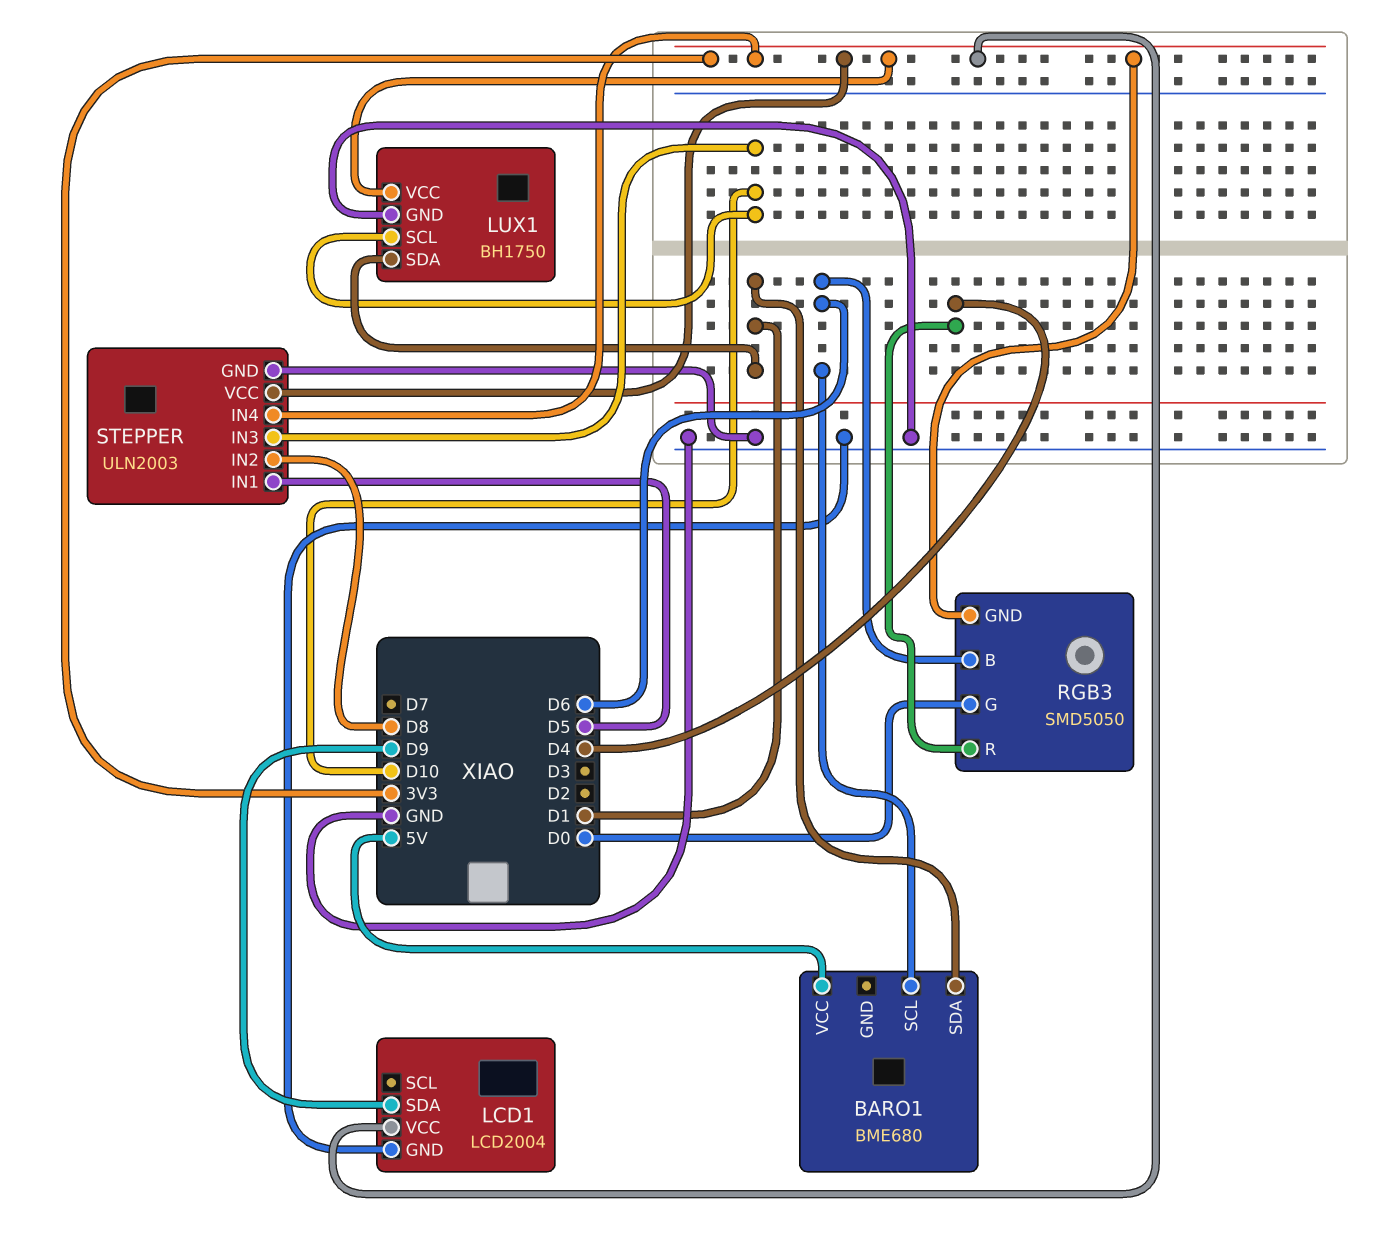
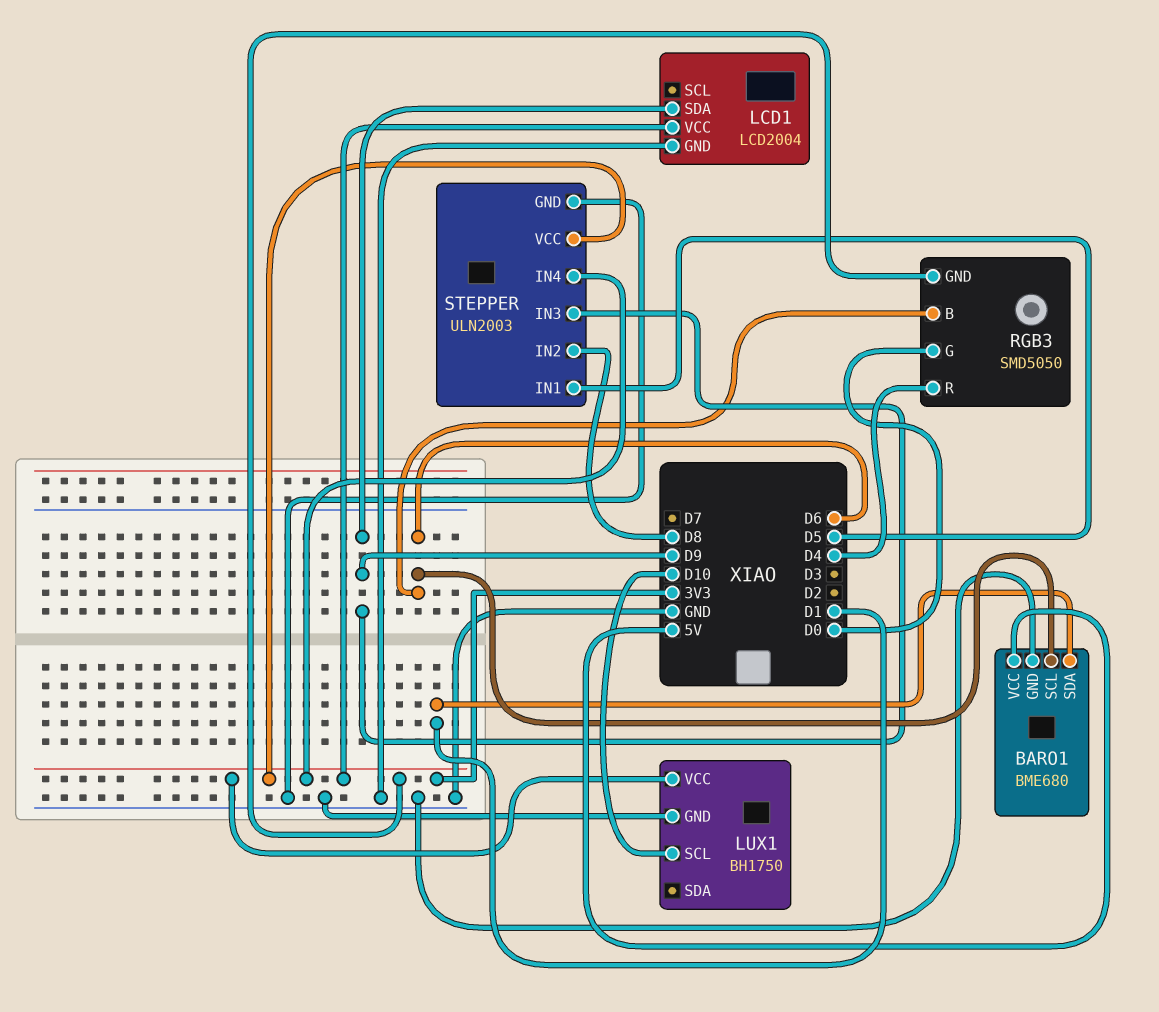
BARO1 pin GND: none -> GND
LUX1 pin SDA: D1 -> none
STEPPER pin IN3: D10 -> D9

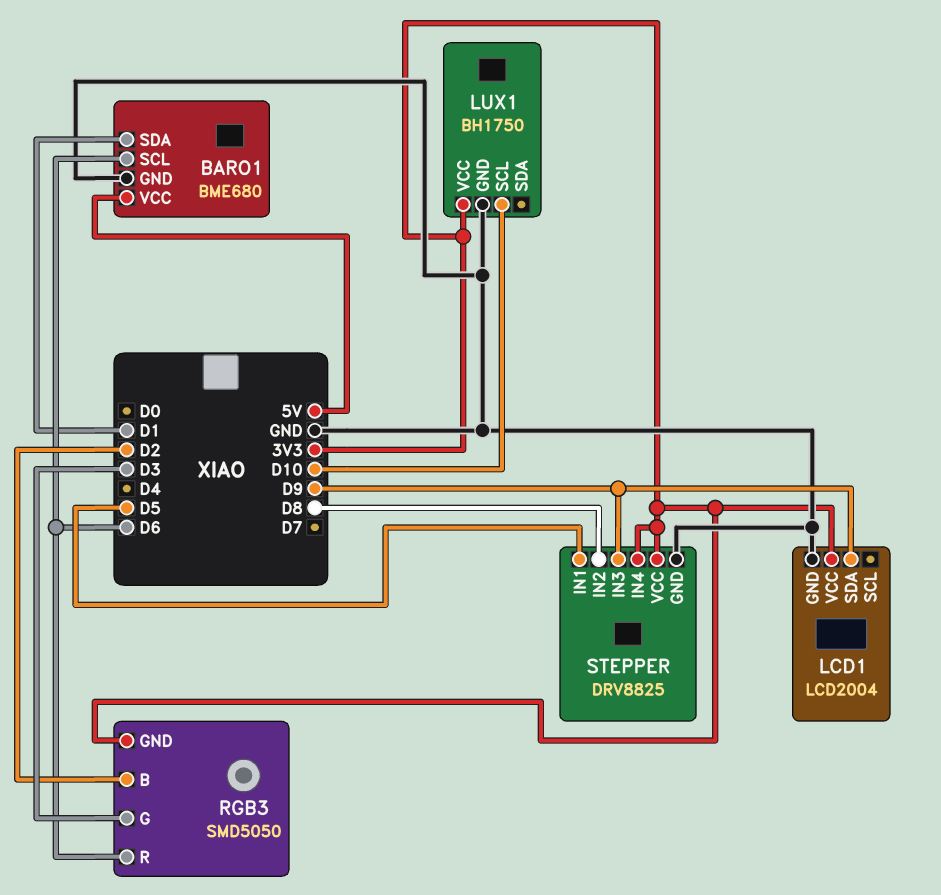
RGB3 pin B: D6 -> D2
RGB3 pin G: D0 -> D3
RGB3 pin R: D4 -> D6
STEPPER: ULN2003 -> DRV8825

